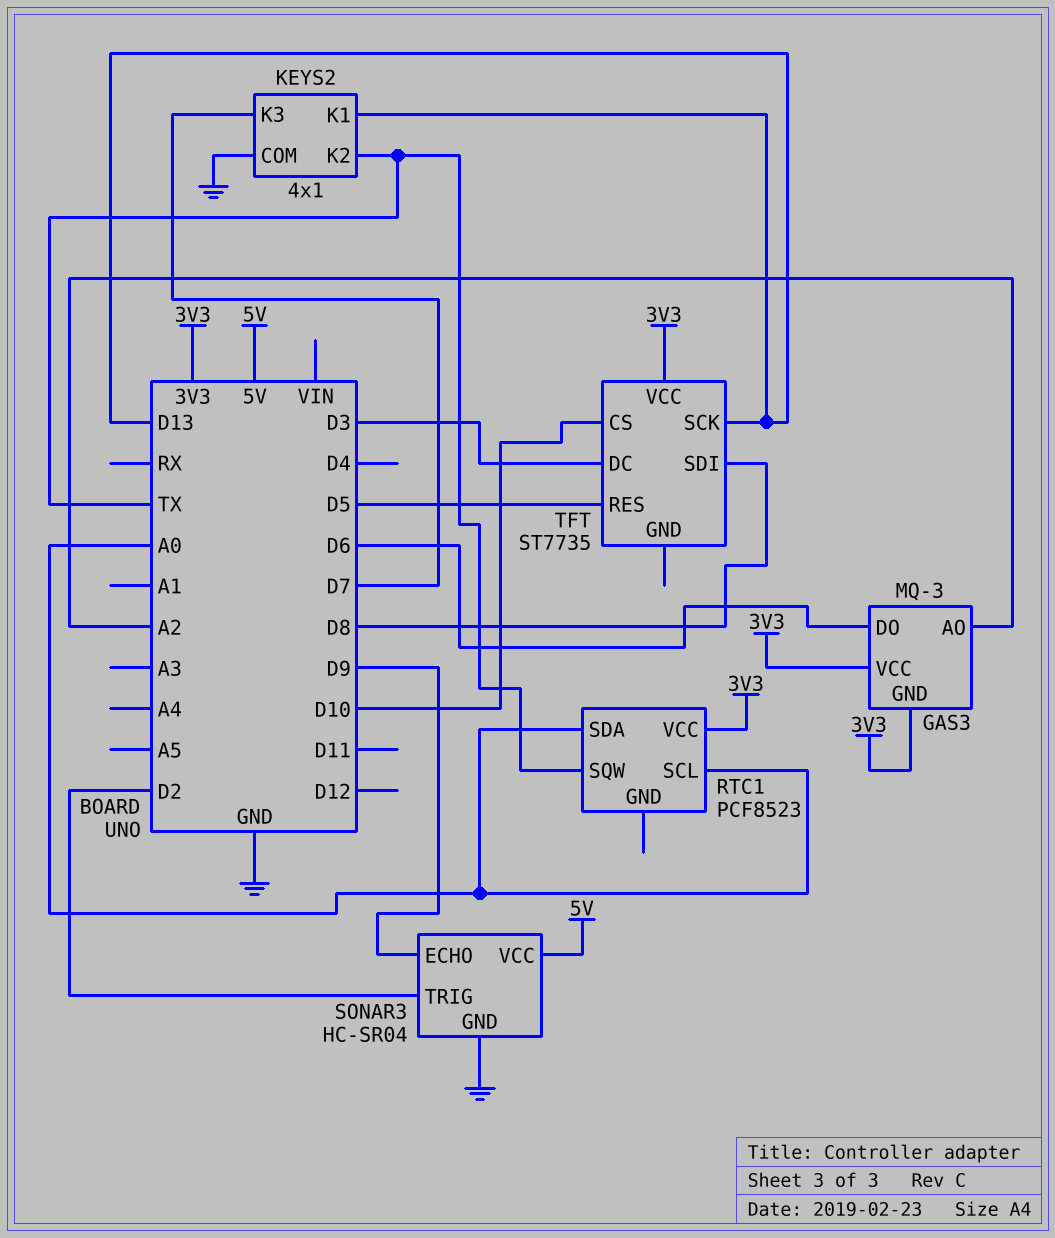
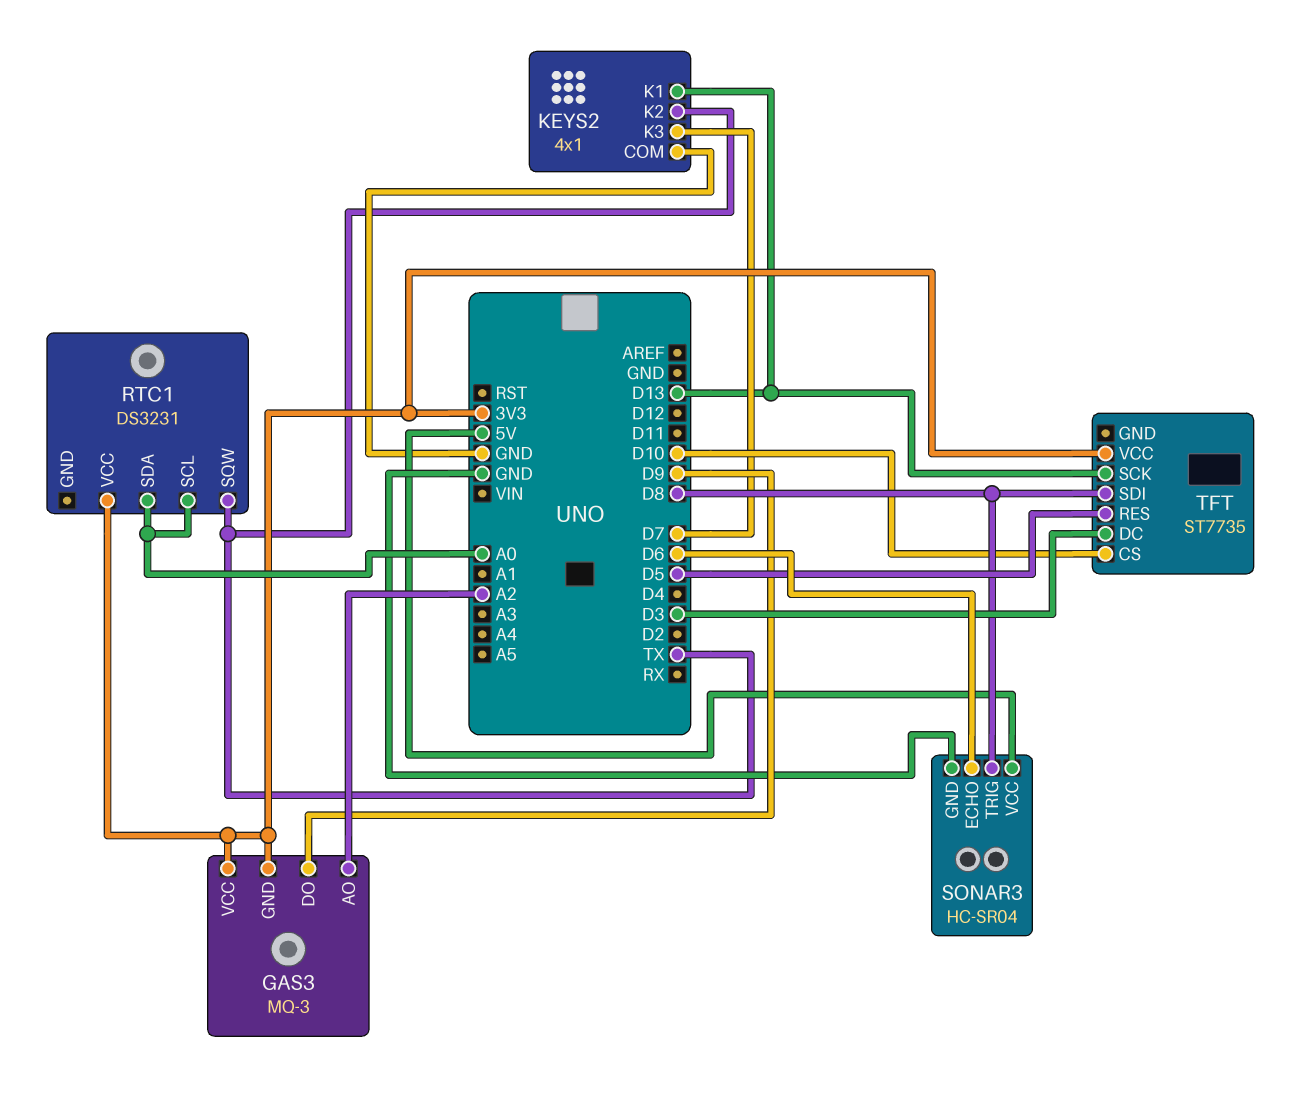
GAS3 pin DO: D6 -> D9
RTC1: PCF8523 -> DS3231
SONAR3 pin ECHO: D9 -> D6
SONAR3 pin TRIG: D2 -> D8

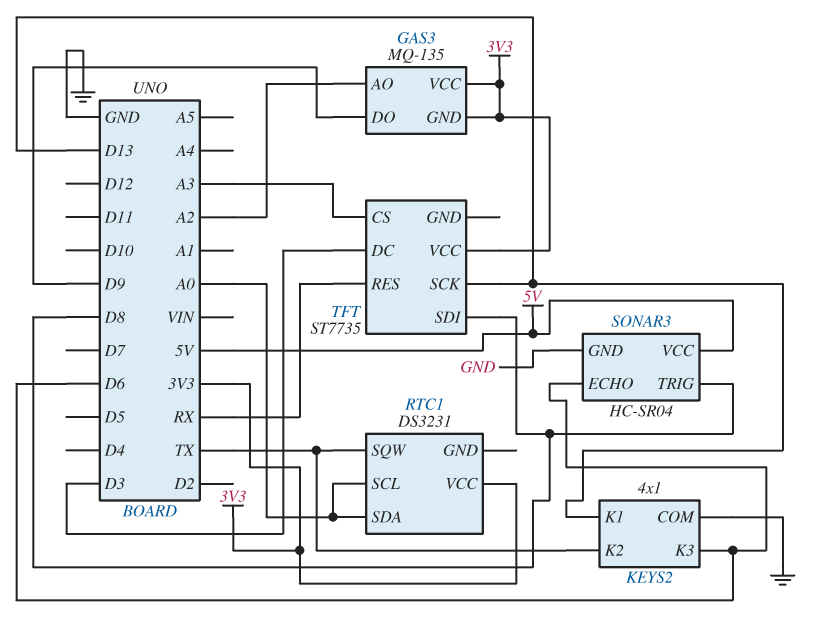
GAS3: MQ-3 -> MQ-135
KEYS2 pin K3: D7 -> D6
TFT pin CS: D10 -> A3
TFT pin RES: D5 -> RX

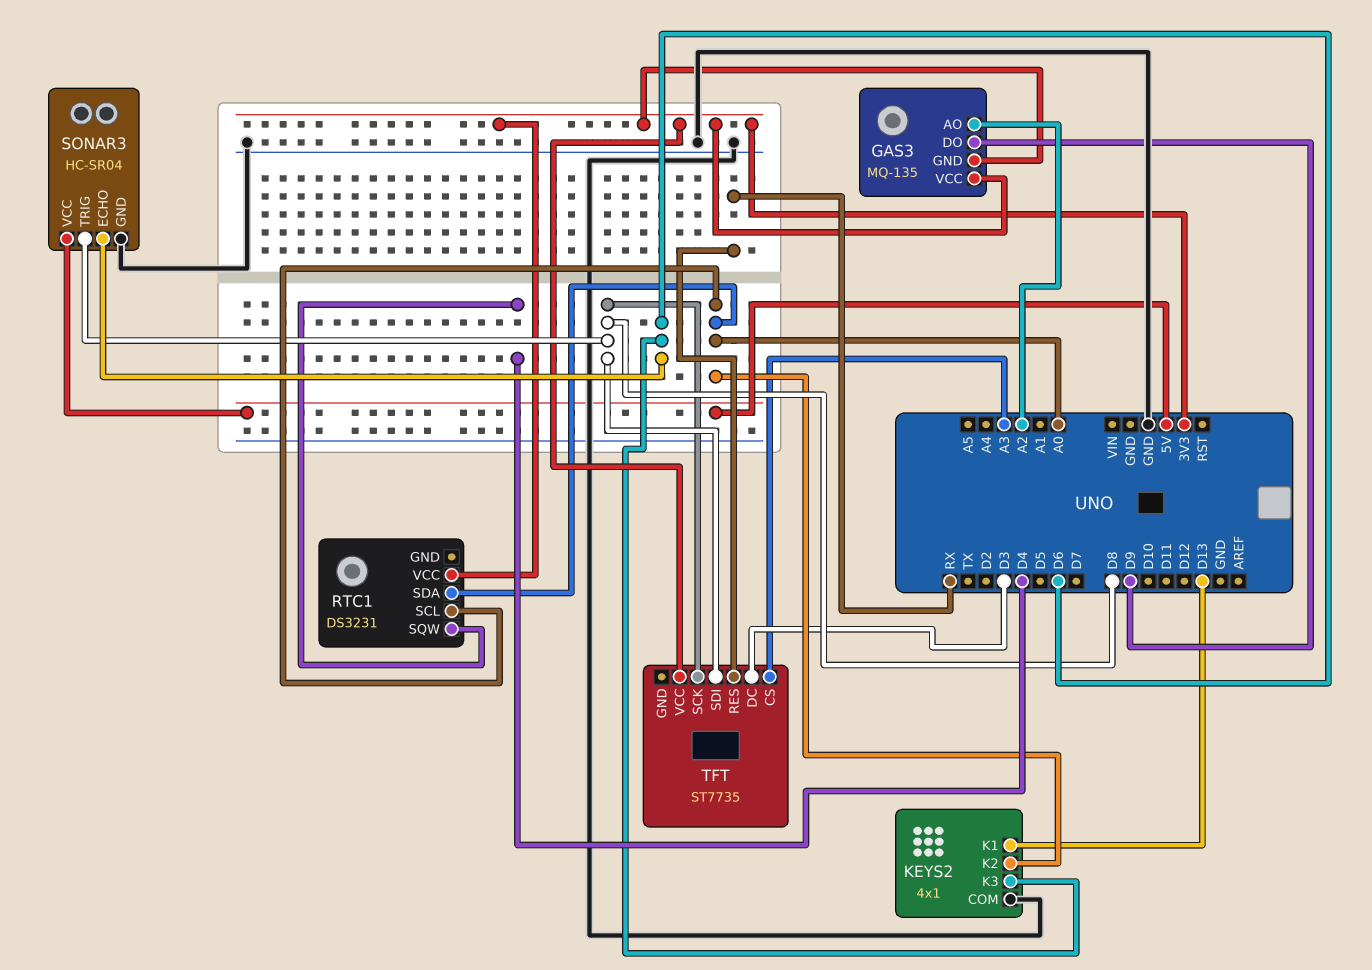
KEYS2 pin K2: TX -> A0
RTC1 pin SQW: TX -> D4
TFT pin SCK: D13 -> D8

